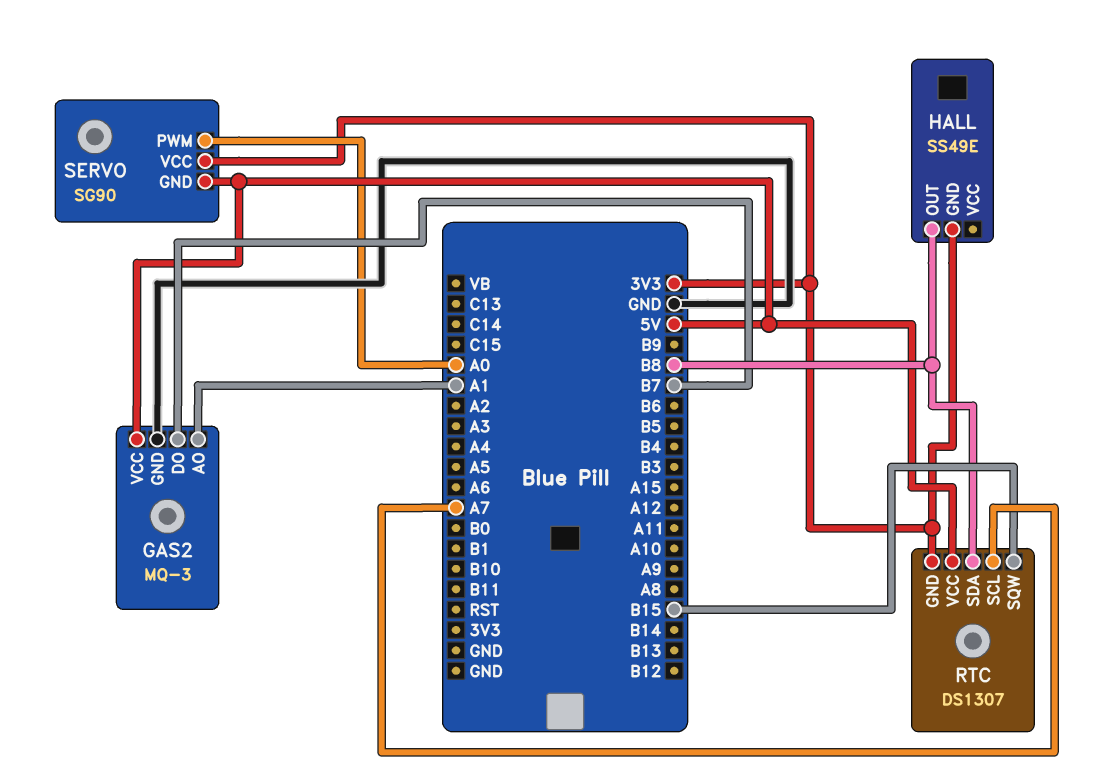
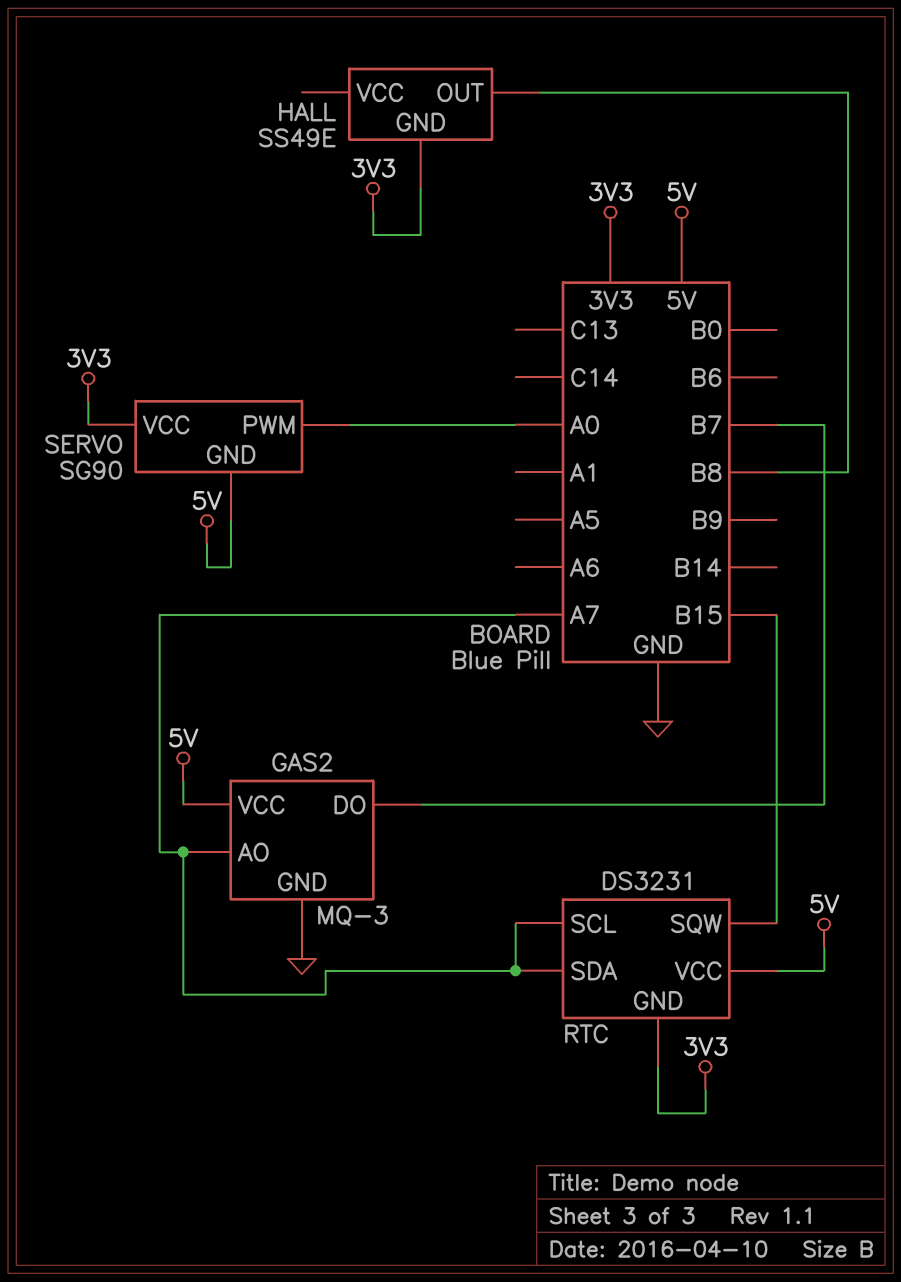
GAS2 pin AO: A1 -> A7
RTC: DS1307 -> DS3231
RTC pin SDA: B8 -> A7

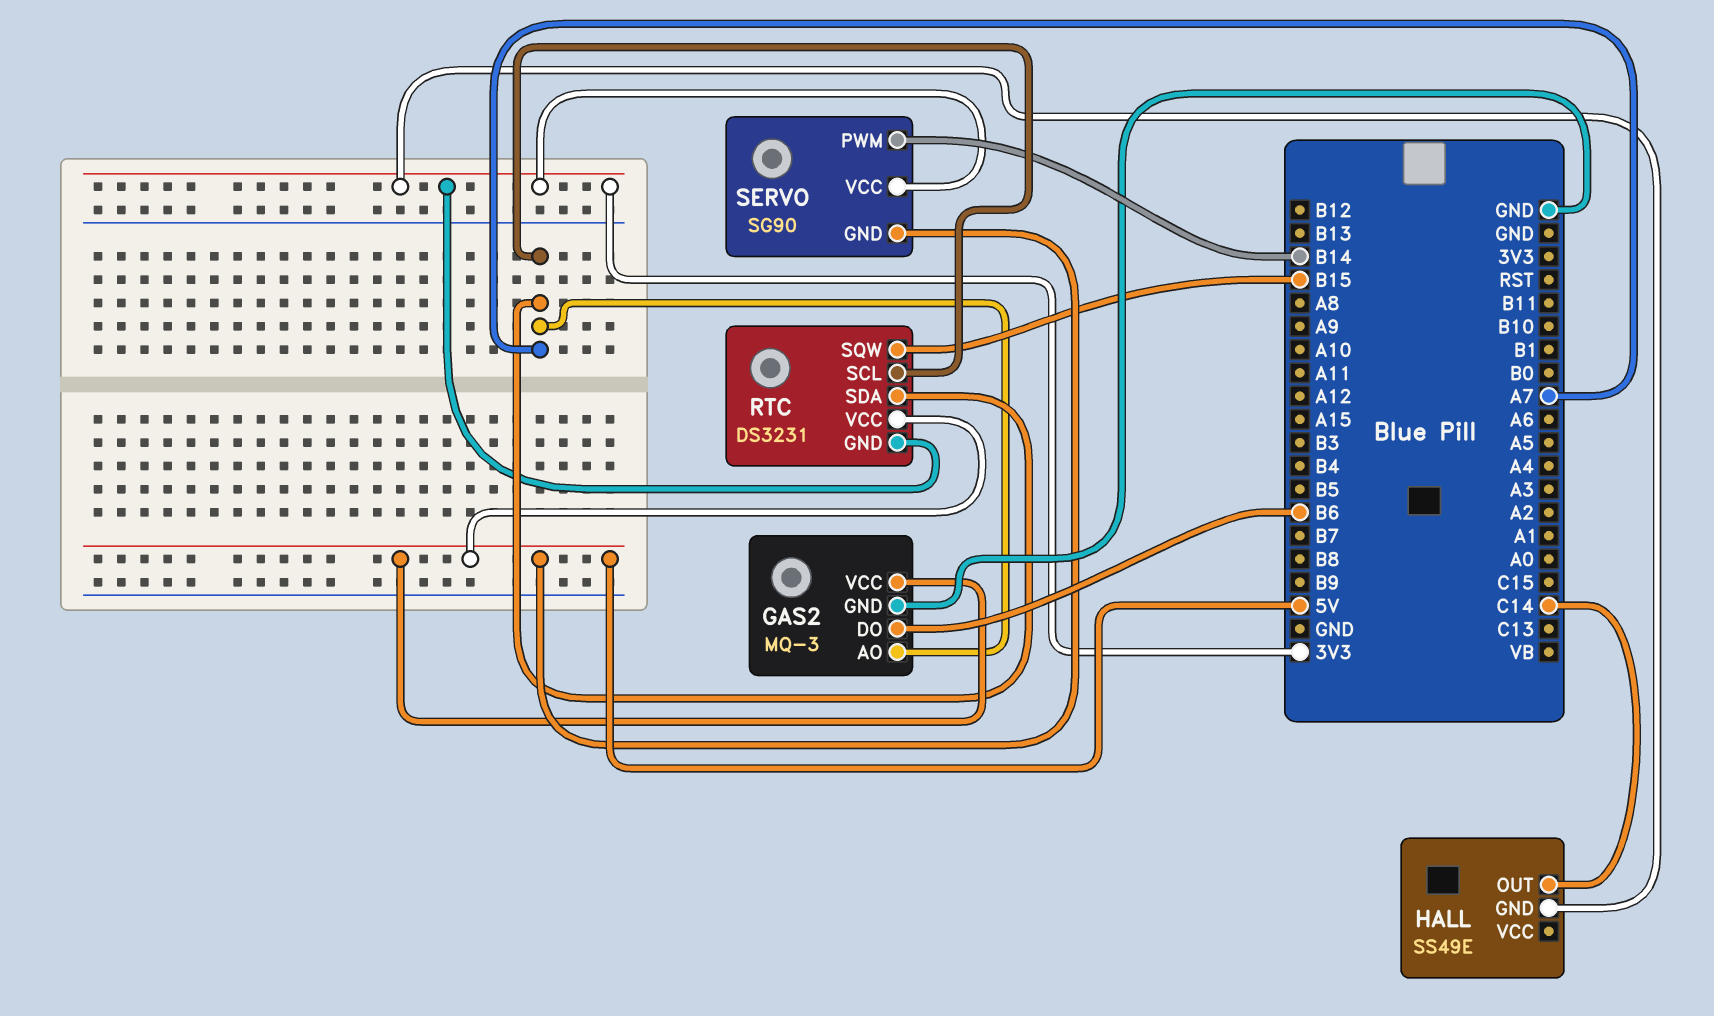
GAS2 pin DO: B7 -> B6
HALL pin OUT: B8 -> C14
SERVO pin PWM: A0 -> B14

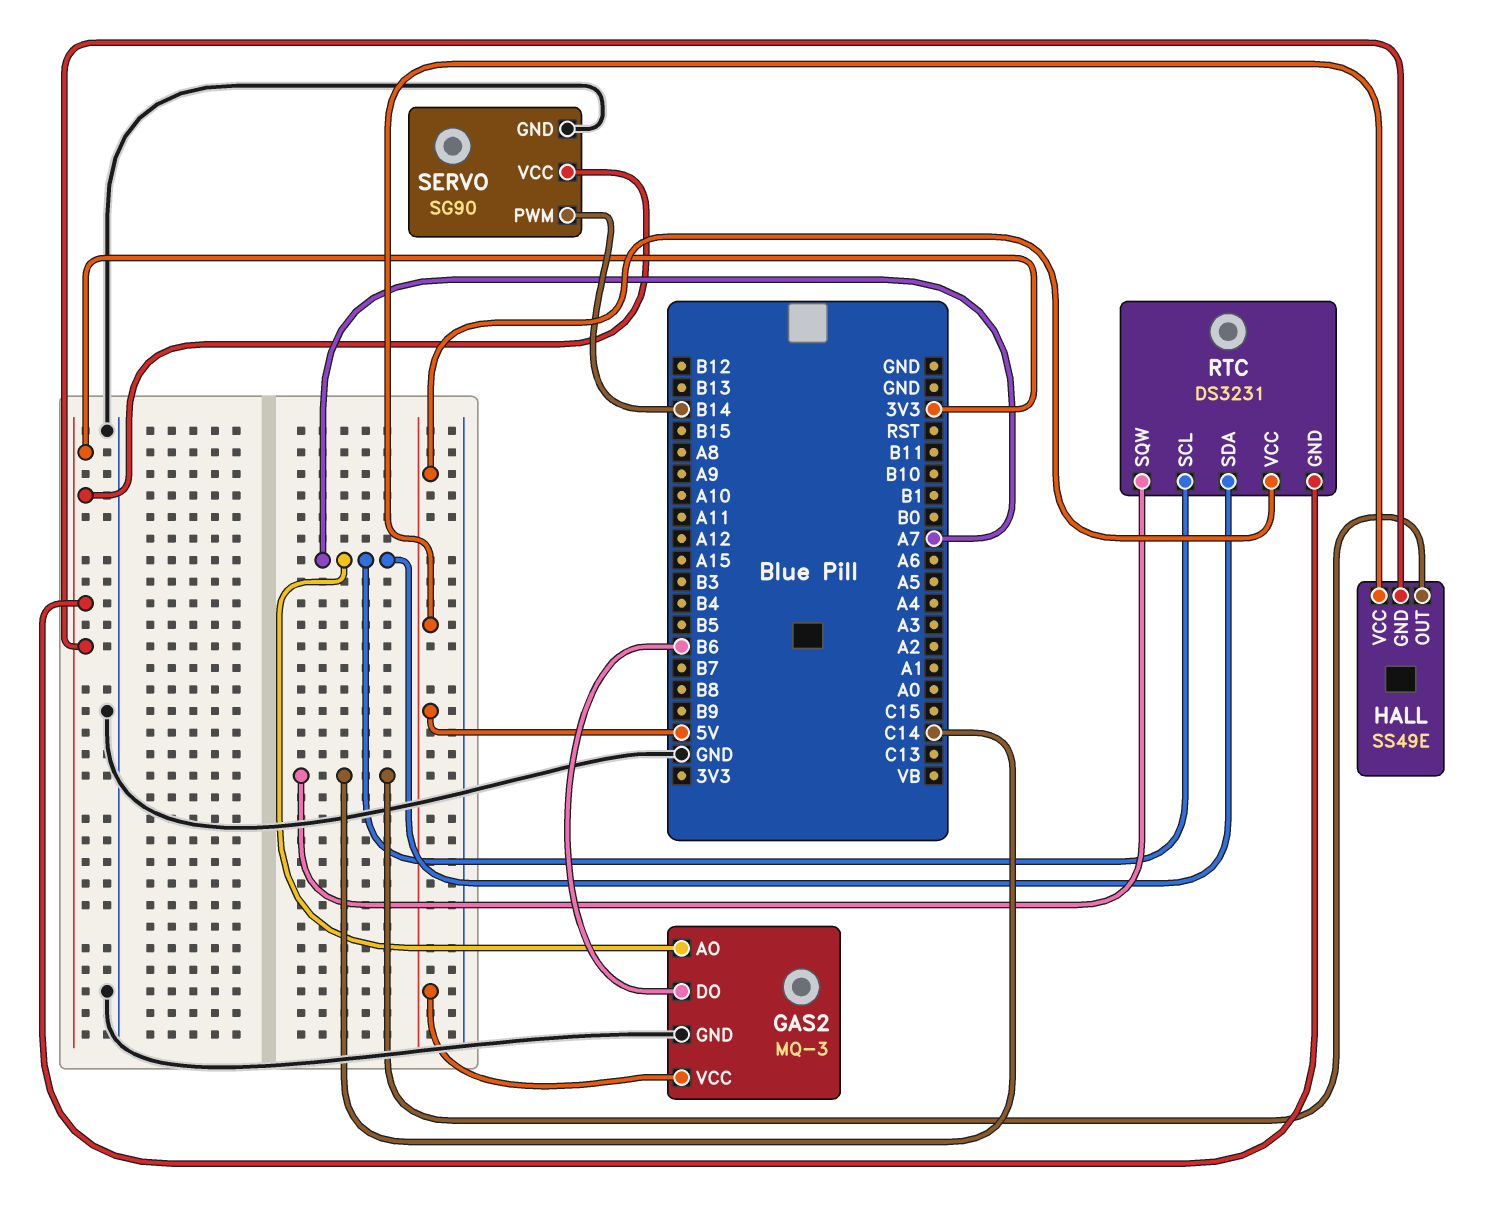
HALL pin VCC: none -> 5V
RTC pin SQW: B15 -> C14
SERVO pin GND: 5V -> GND

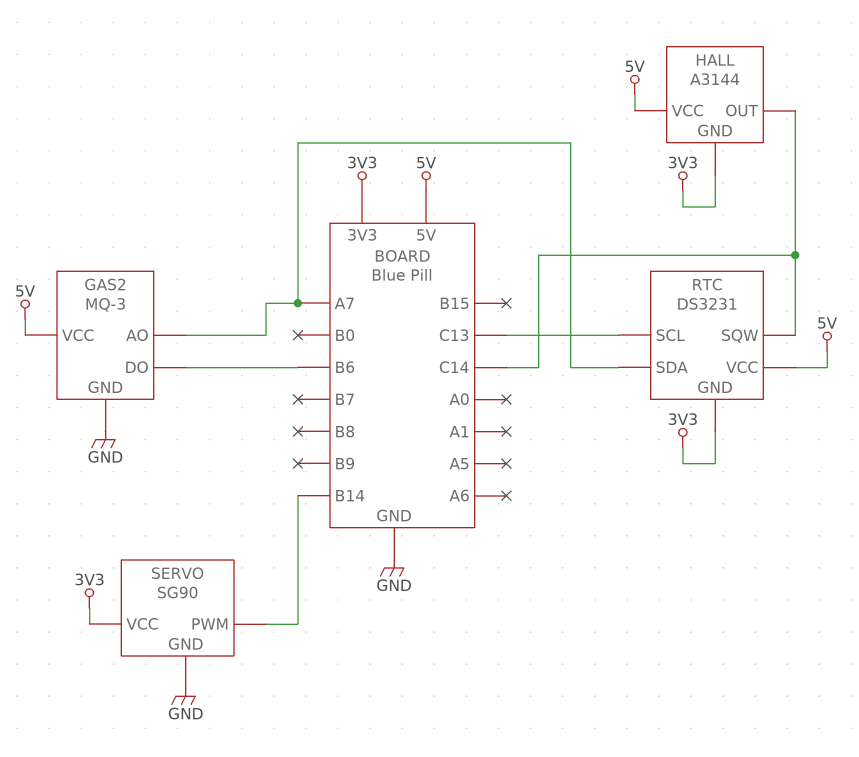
HALL: SS49E -> A3144
RTC pin SCL: A7 -> C13

